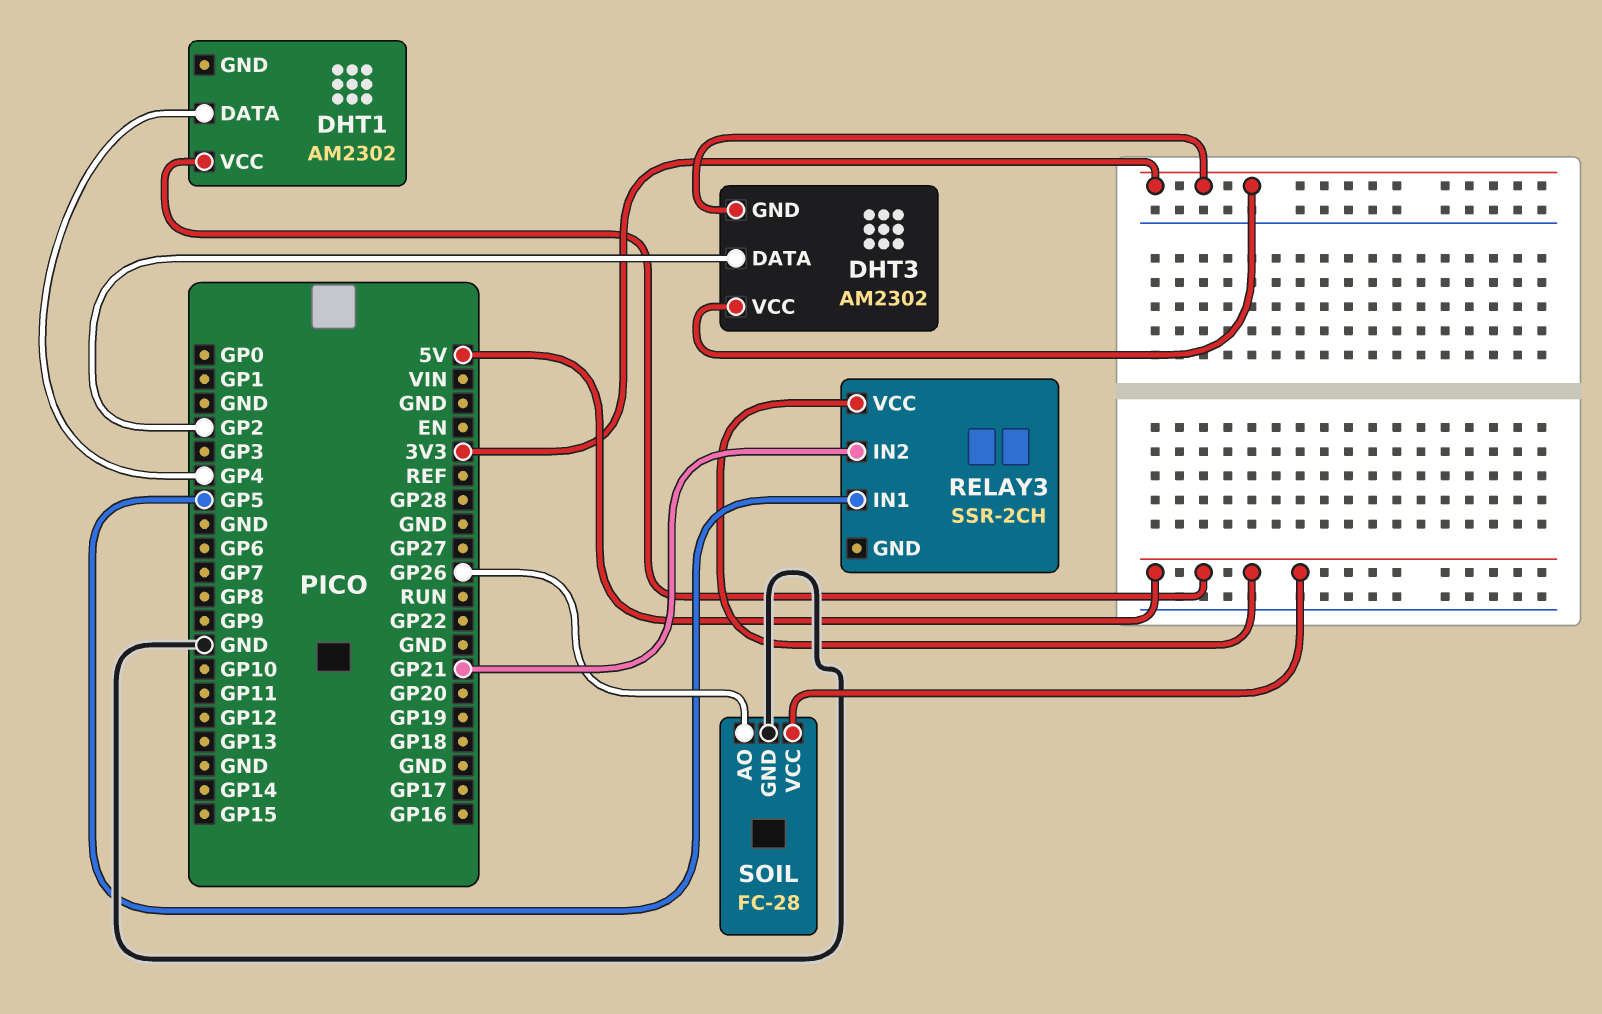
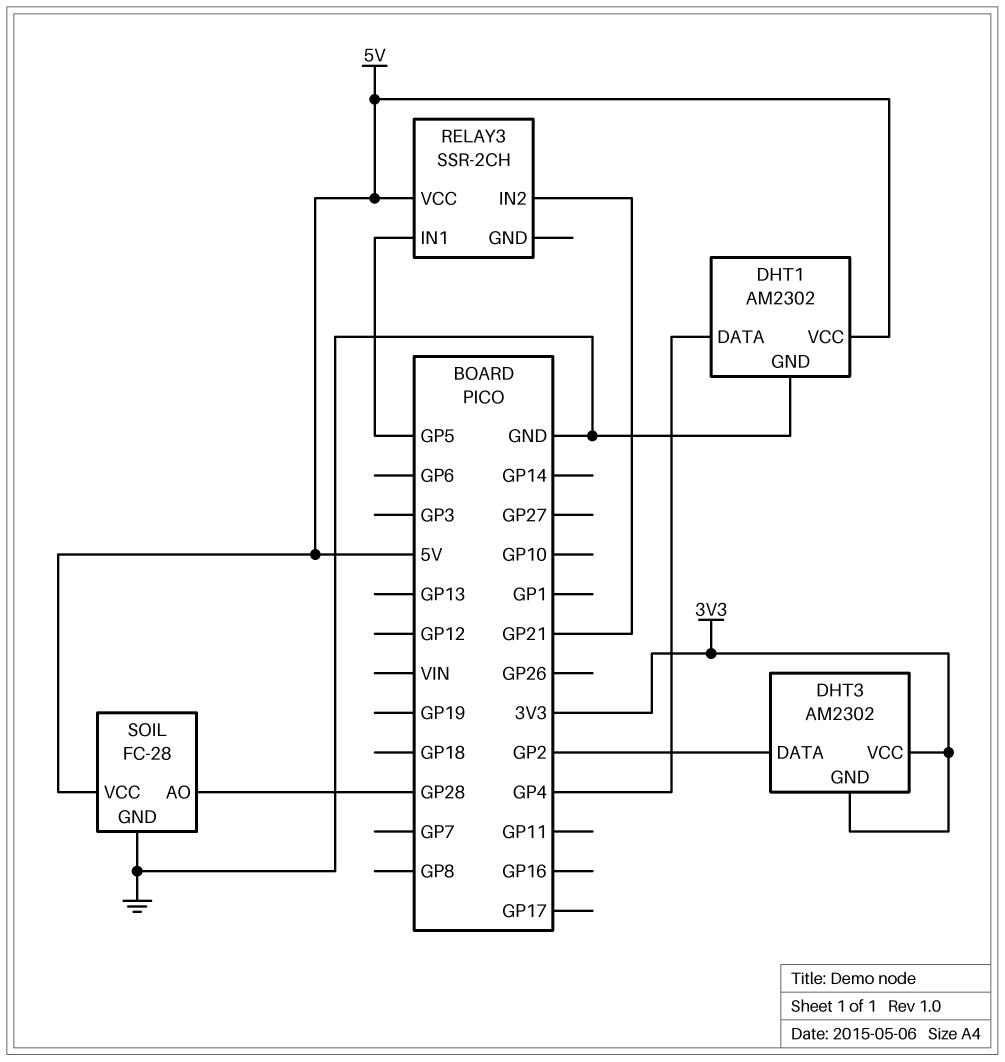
DHT1 pin GND: none -> GND
SOIL pin AO: GP26 -> GP28

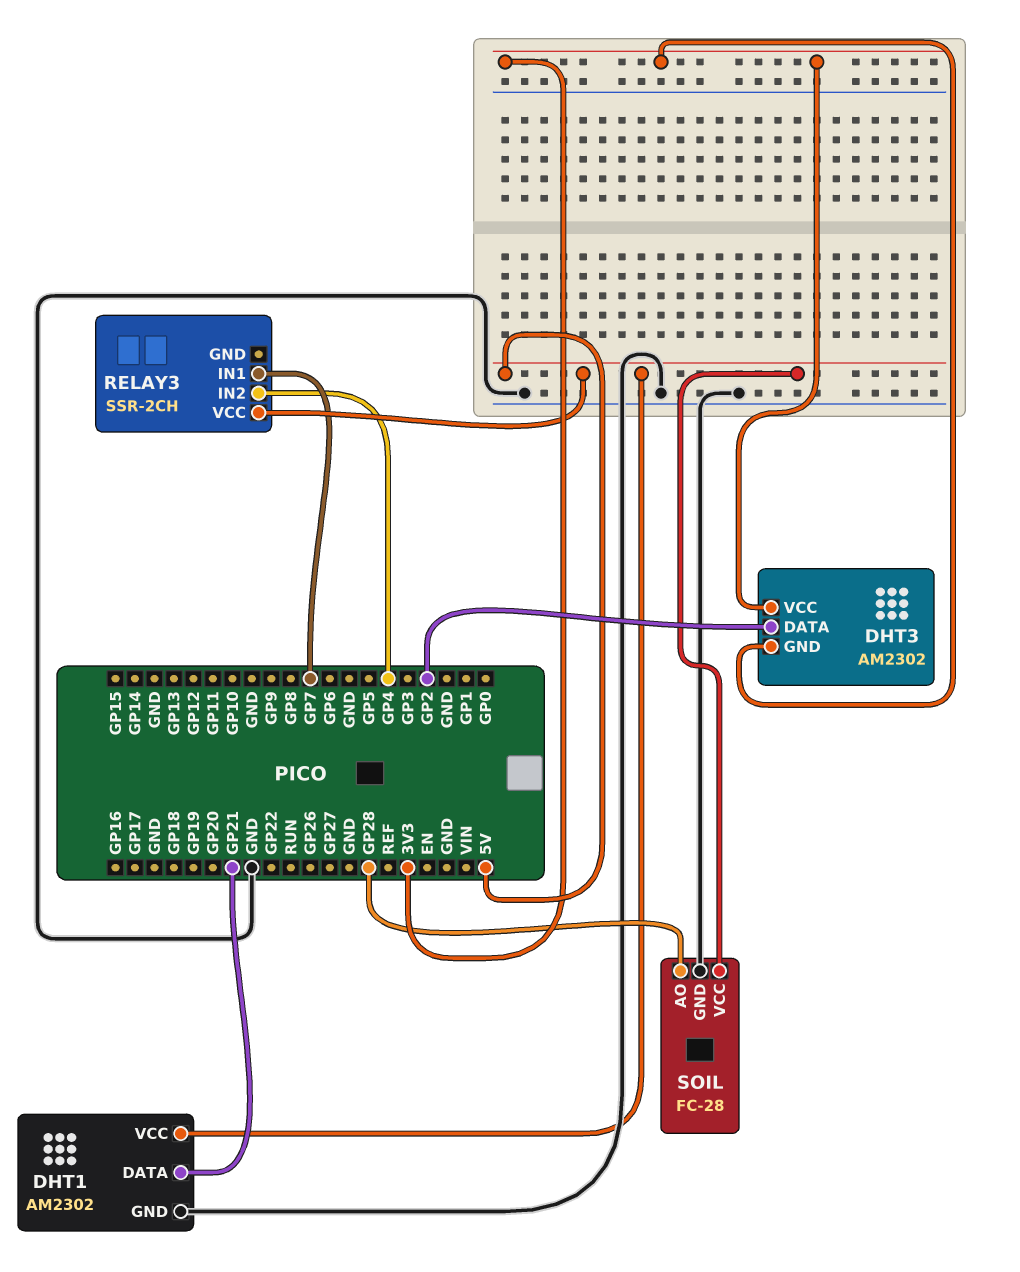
DHT1 pin DATA: GP4 -> GP21
RELAY3 pin IN1: GP5 -> GP7
RELAY3 pin IN2: GP21 -> GP4

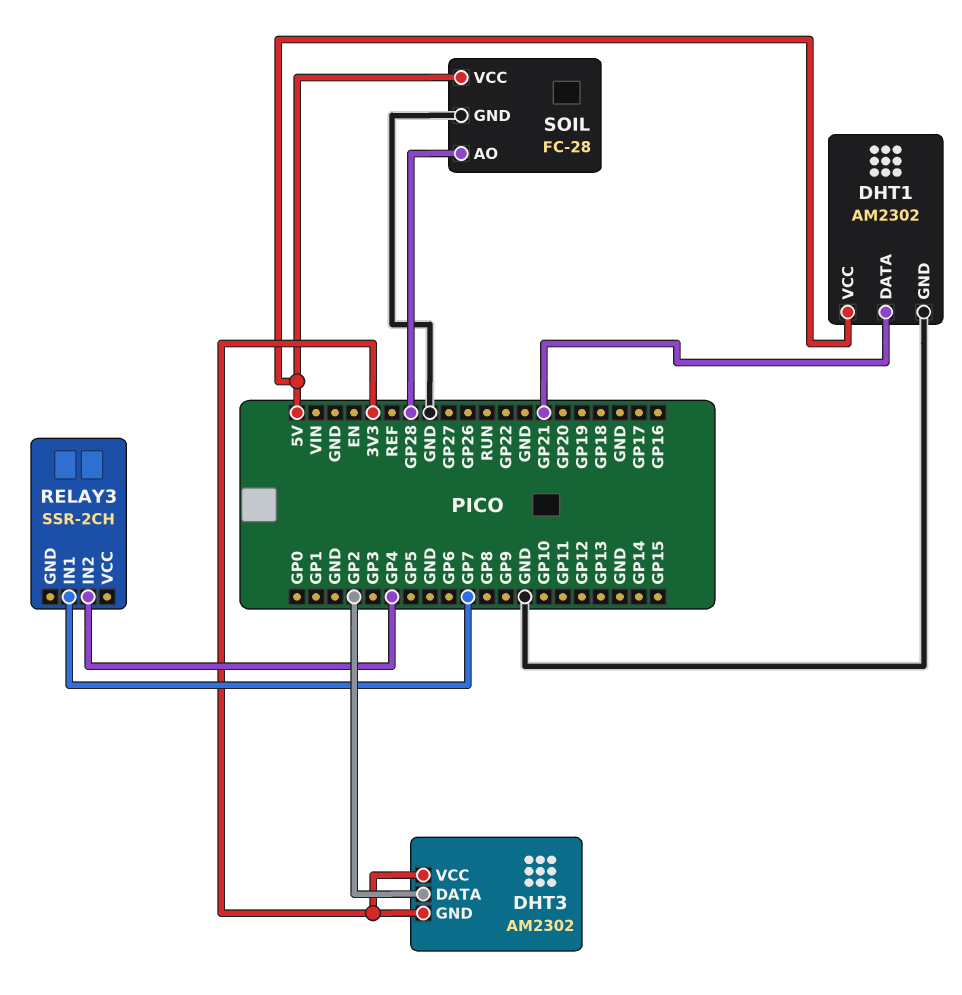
RELAY3 pin VCC: 5V -> none

